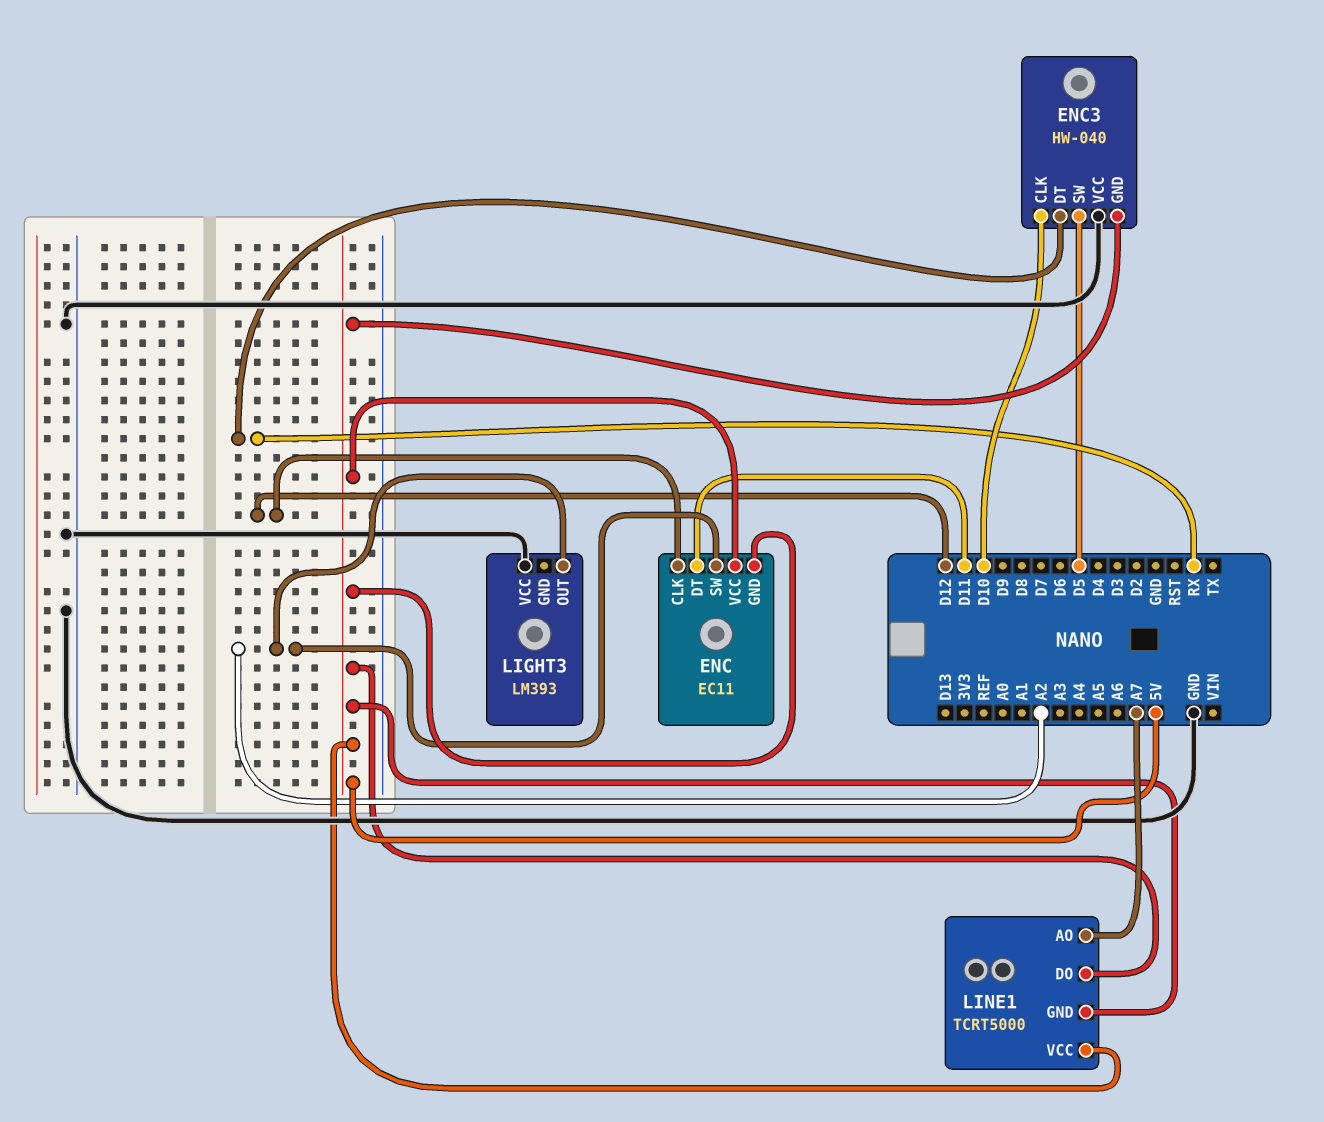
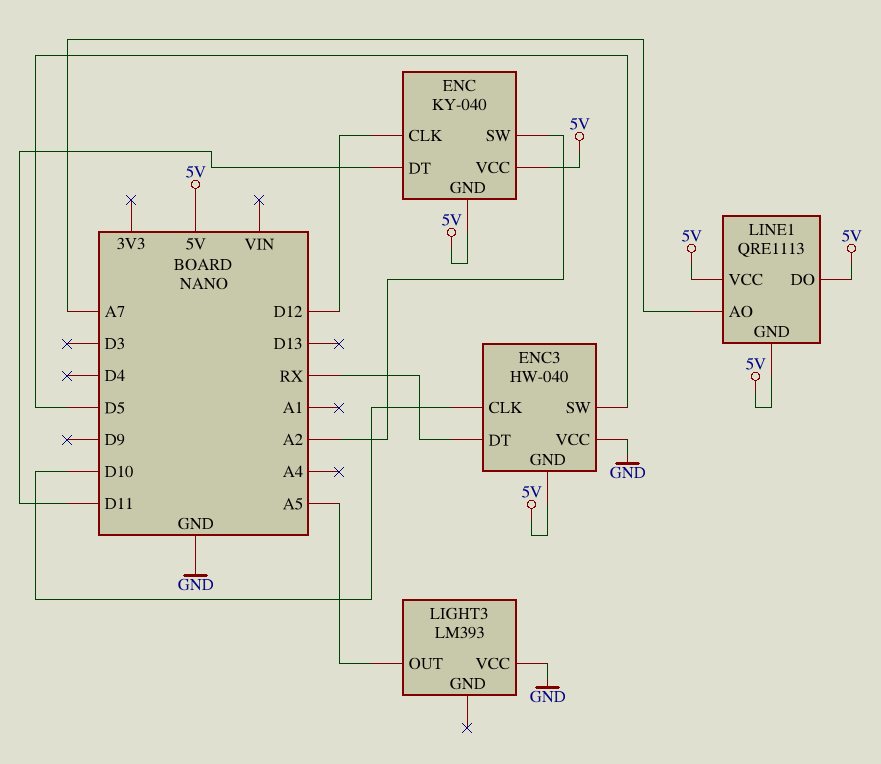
ENC: EC11 -> KY-040
LIGHT3 pin OUT: A2 -> A5
LINE1: TCRT5000 -> QRE1113

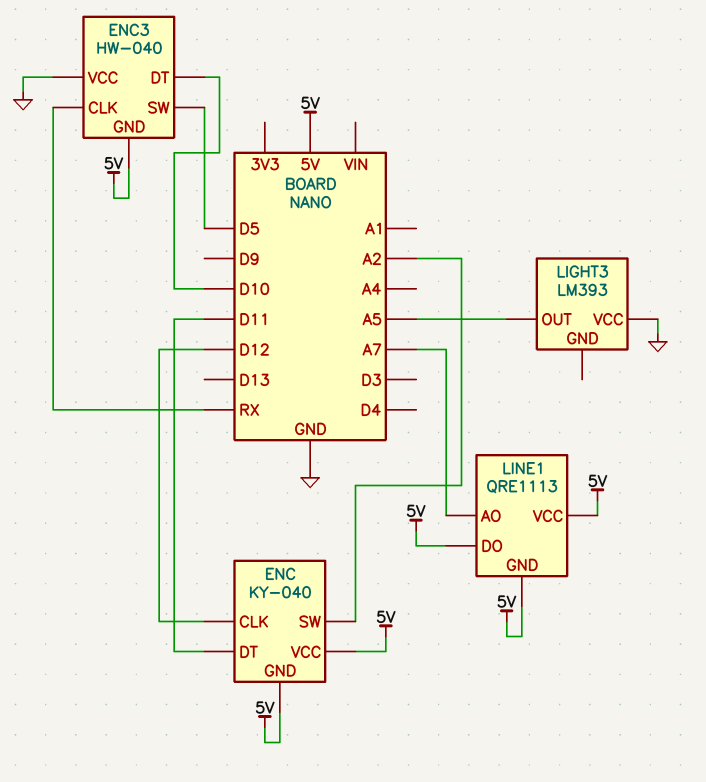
ENC3 pin CLK: D10 -> RX
ENC3 pin DT: RX -> D10

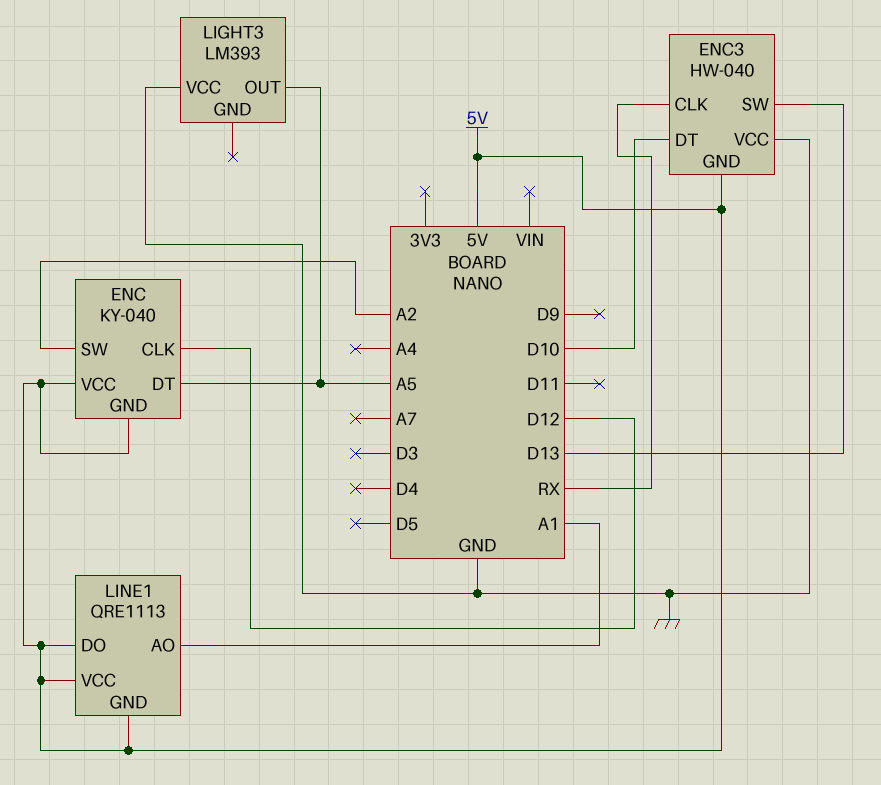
ENC pin DT: D11 -> A5
ENC3 pin SW: D5 -> D13
LINE1 pin AO: A7 -> A1

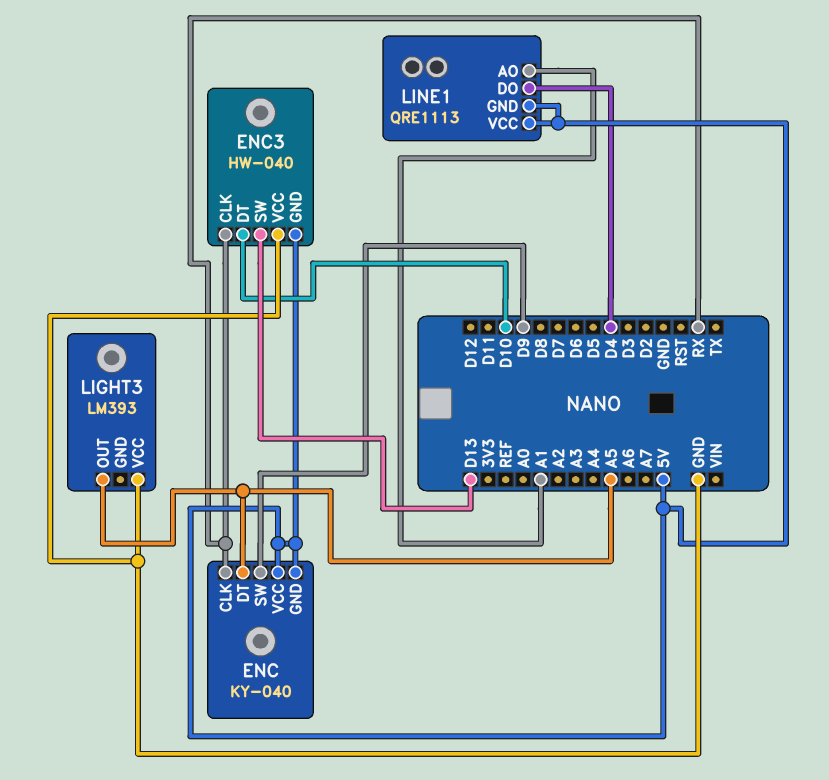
ENC pin CLK: D12 -> RX
ENC pin SW: A2 -> D9
LINE1 pin DO: 5V -> D4

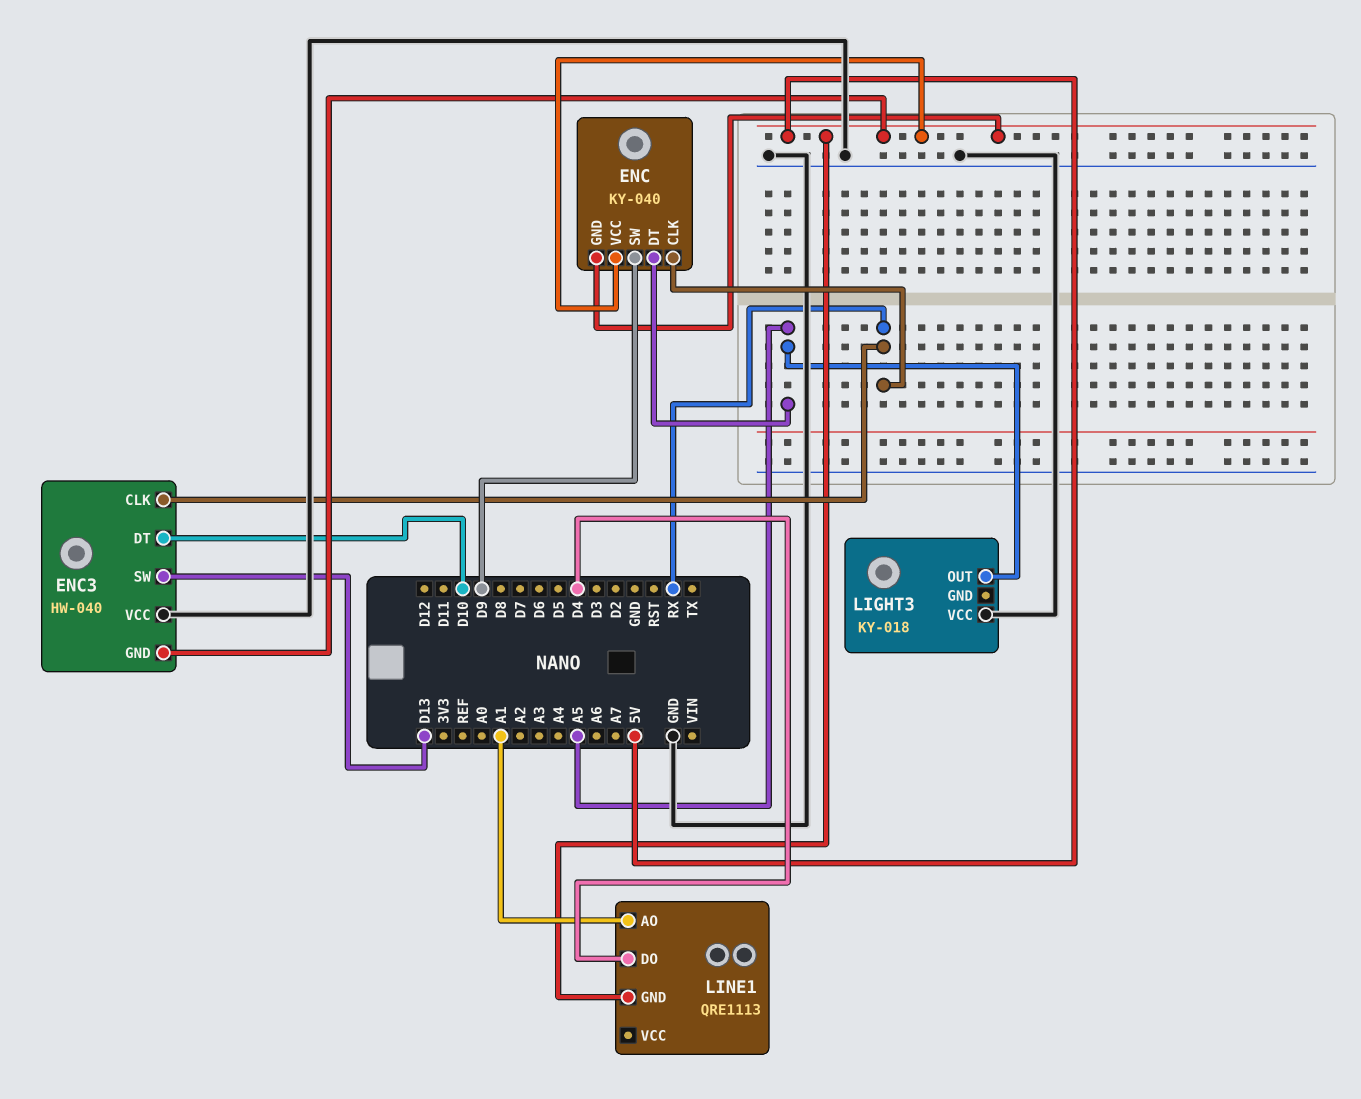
LIGHT3: LM393 -> KY-018
LINE1 pin VCC: 5V -> none

